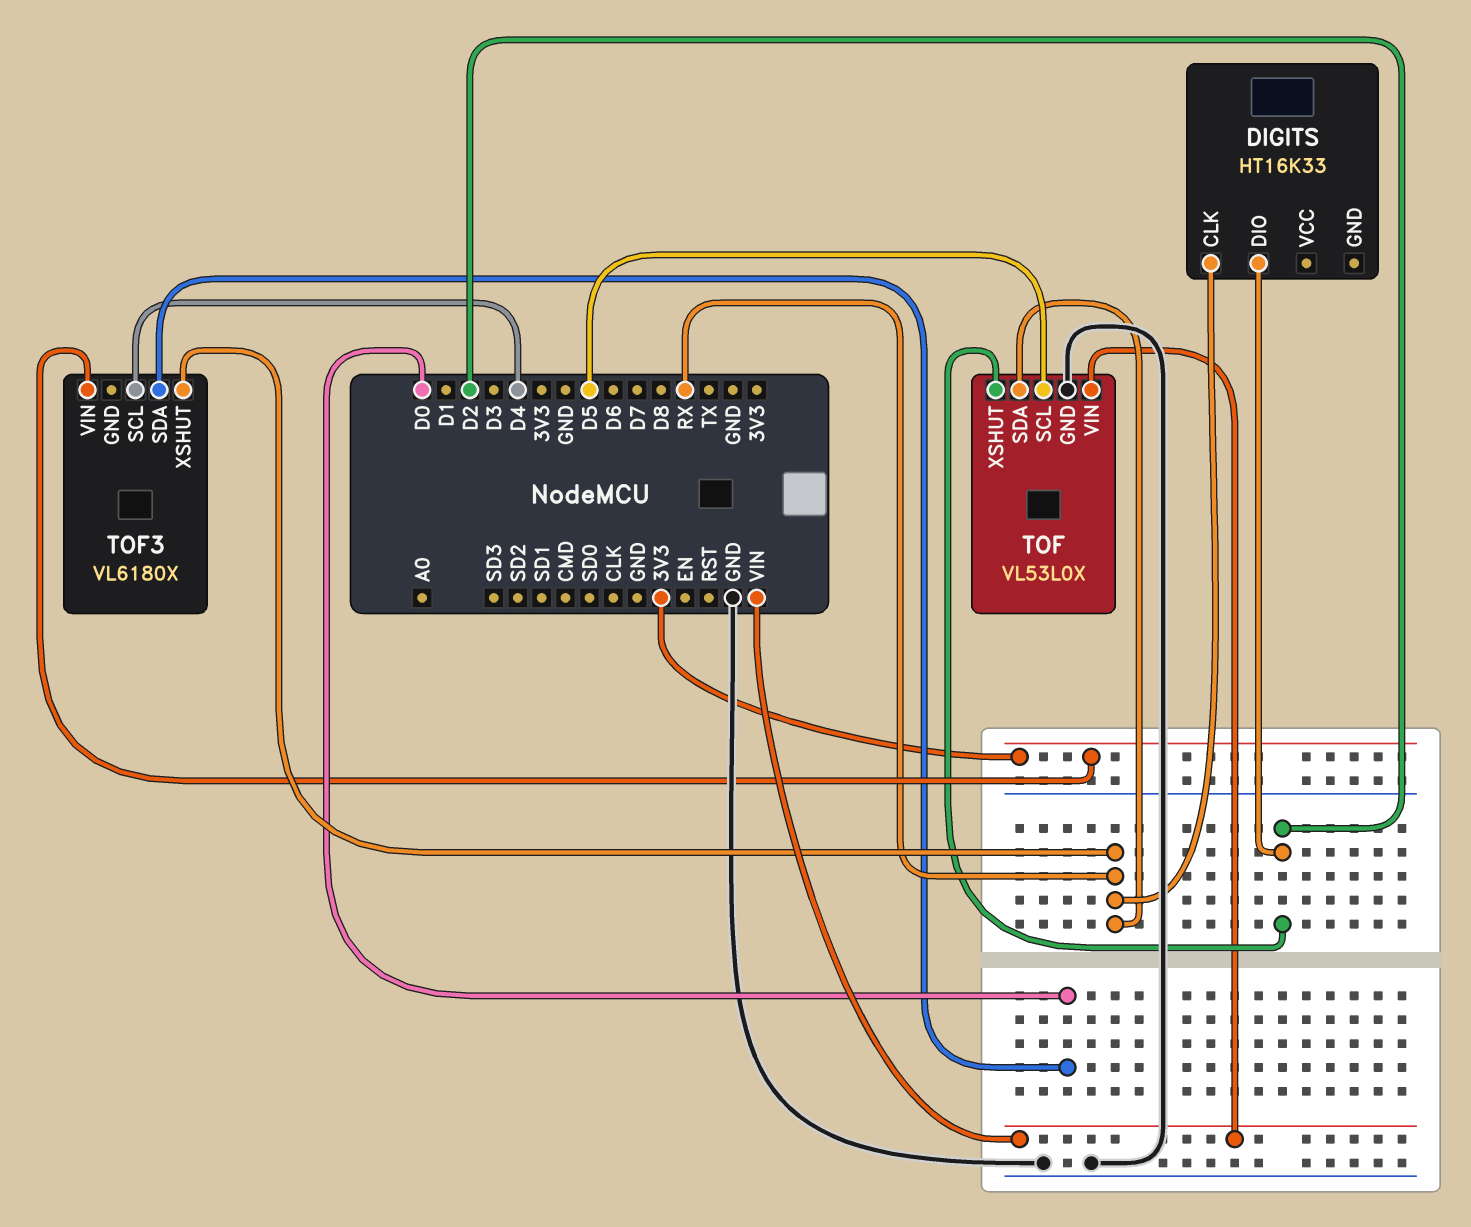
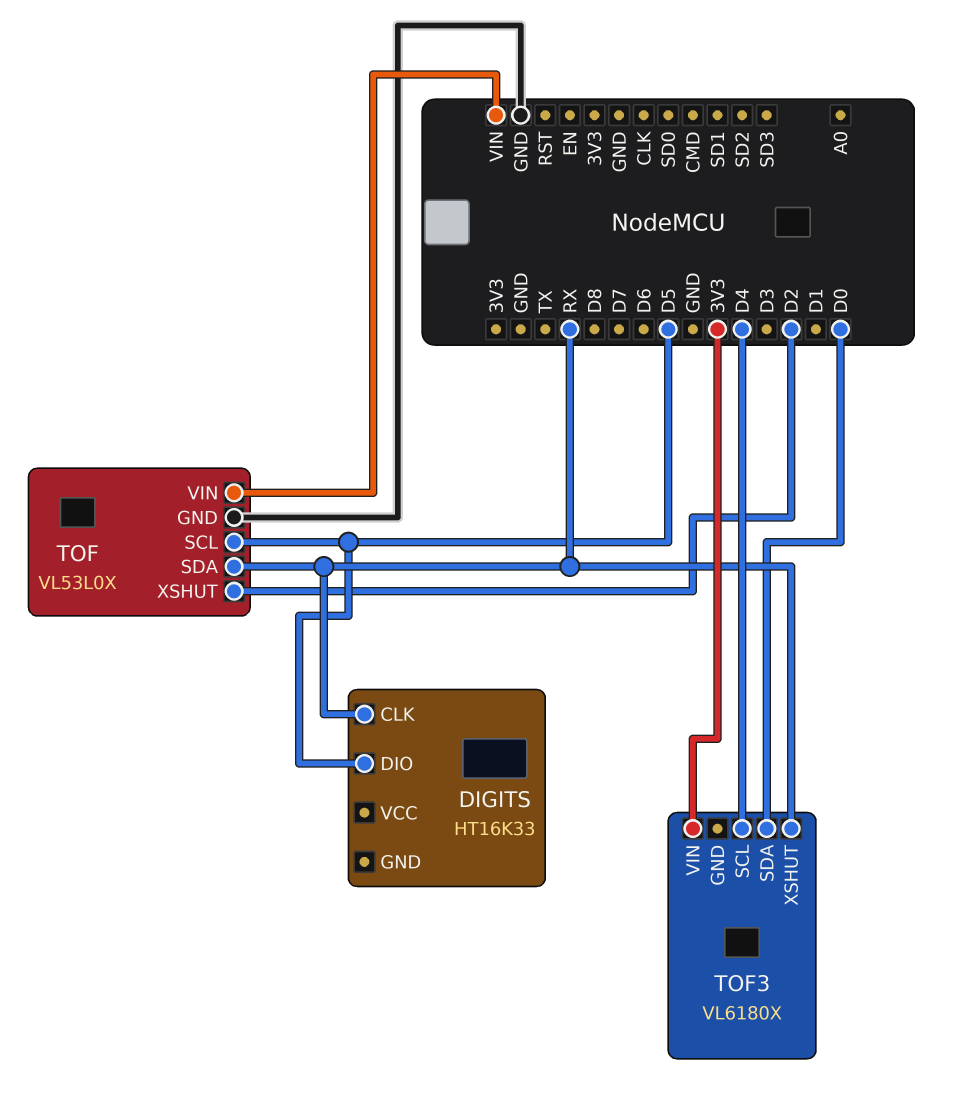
DIGITS pin DIO: D2 -> D5

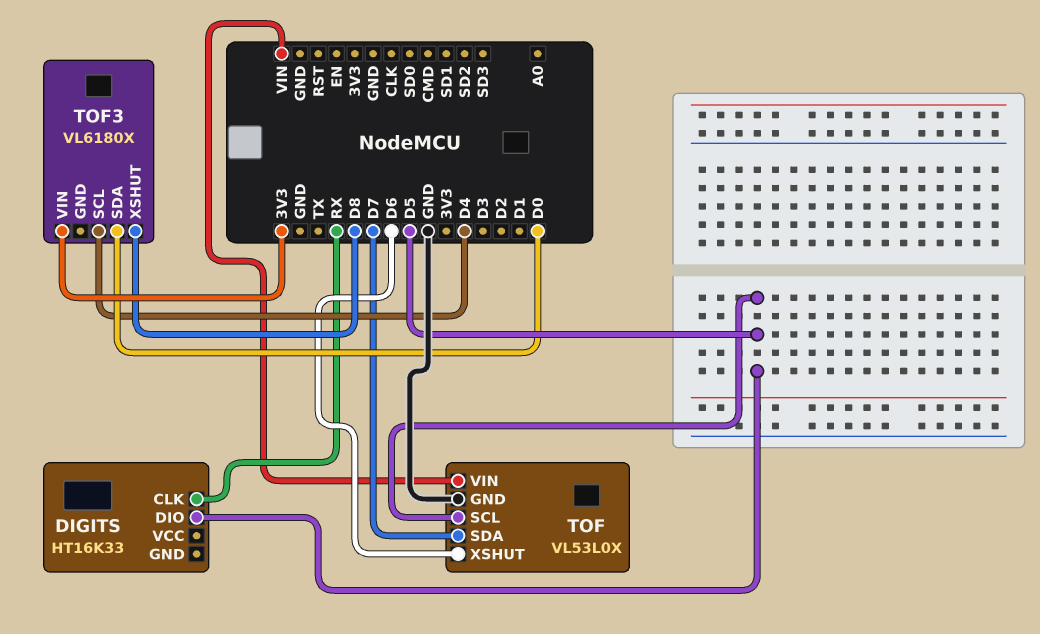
TOF pin SDA: RX -> D7
TOF pin XSHUT: D2 -> D6
TOF3 pin XSHUT: RX -> D8

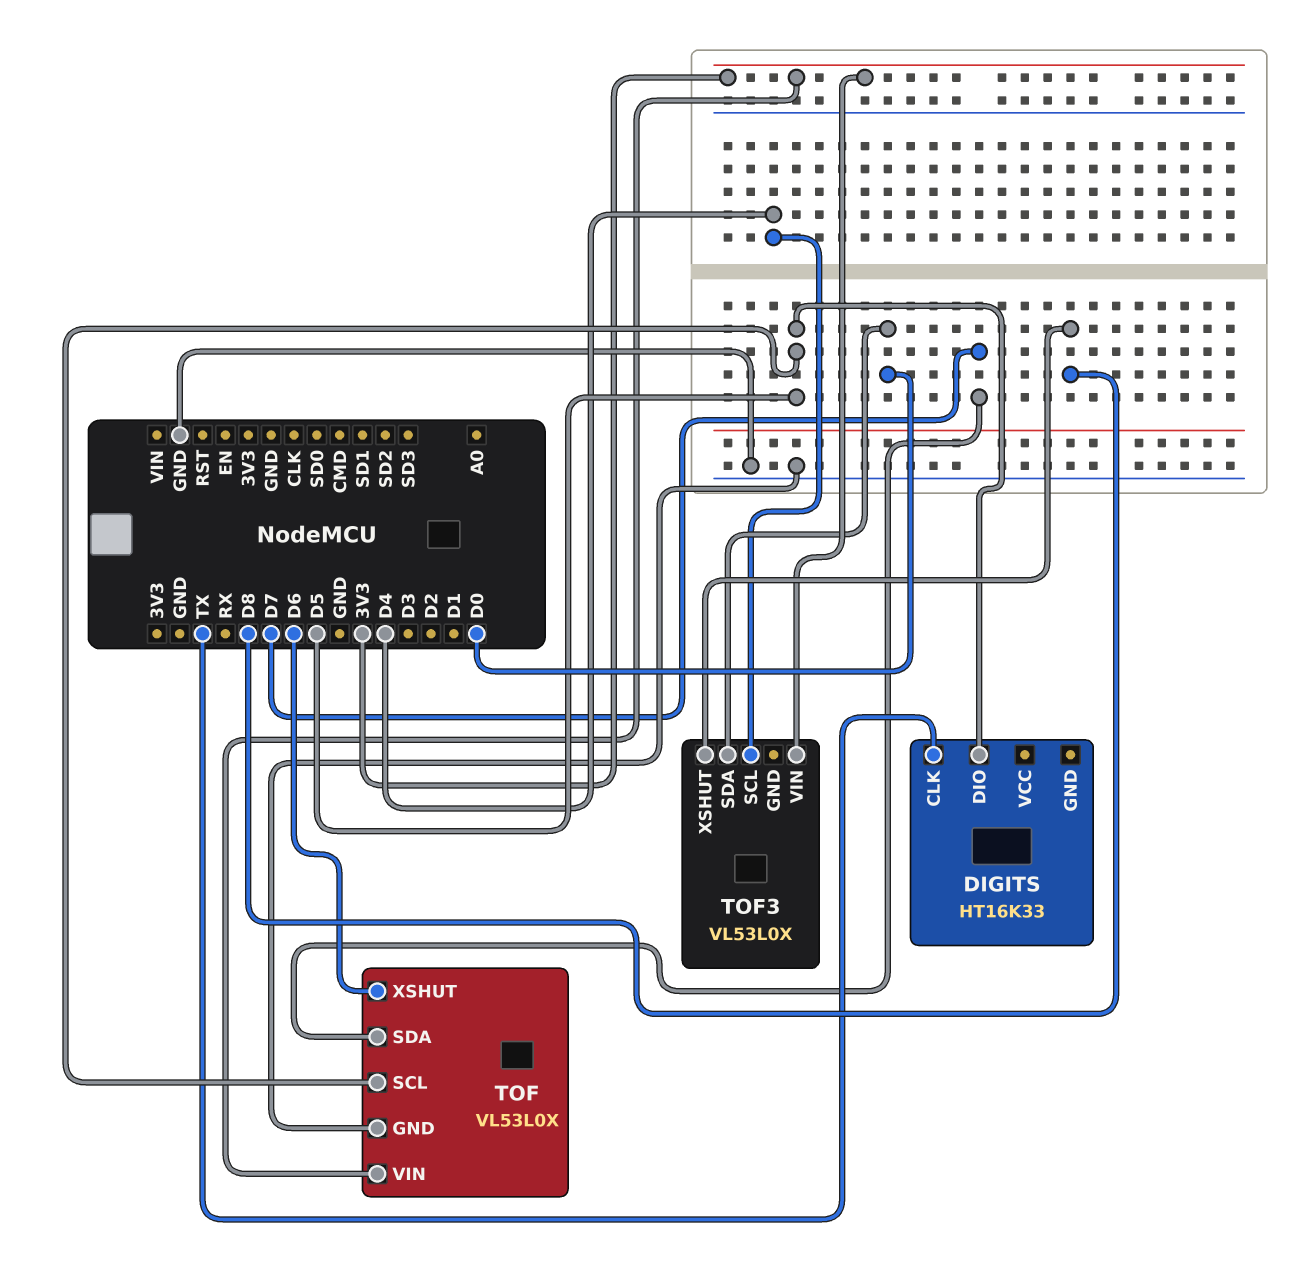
DIGITS pin CLK: RX -> TX
TOF pin VIN: VIN -> 3V3
TOF3: VL6180X -> VL53L0X

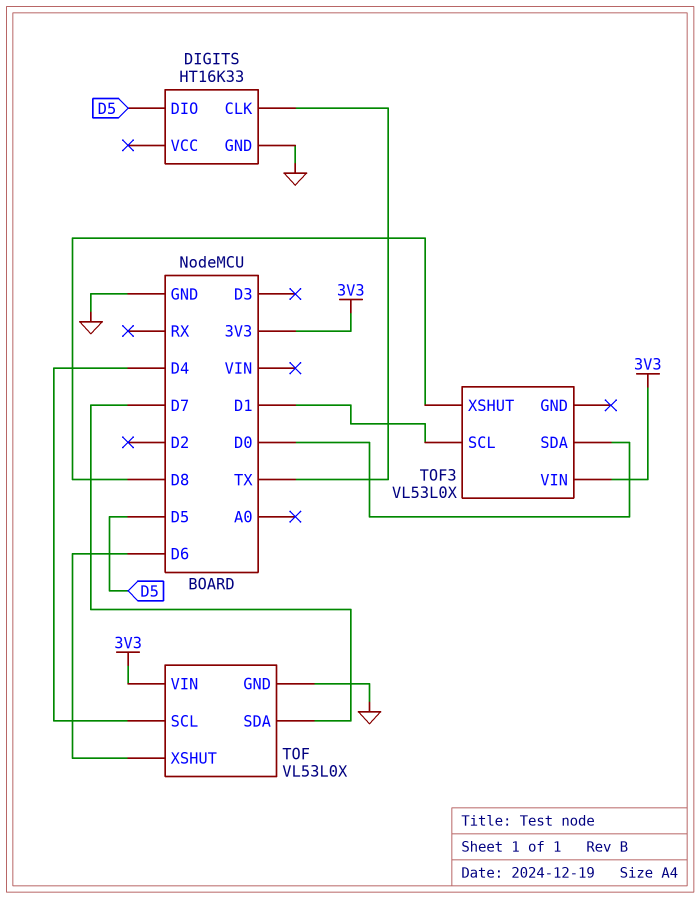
DIGITS pin GND: none -> GND
TOF pin SCL: D5 -> D4
TOF3 pin SCL: D4 -> D1

